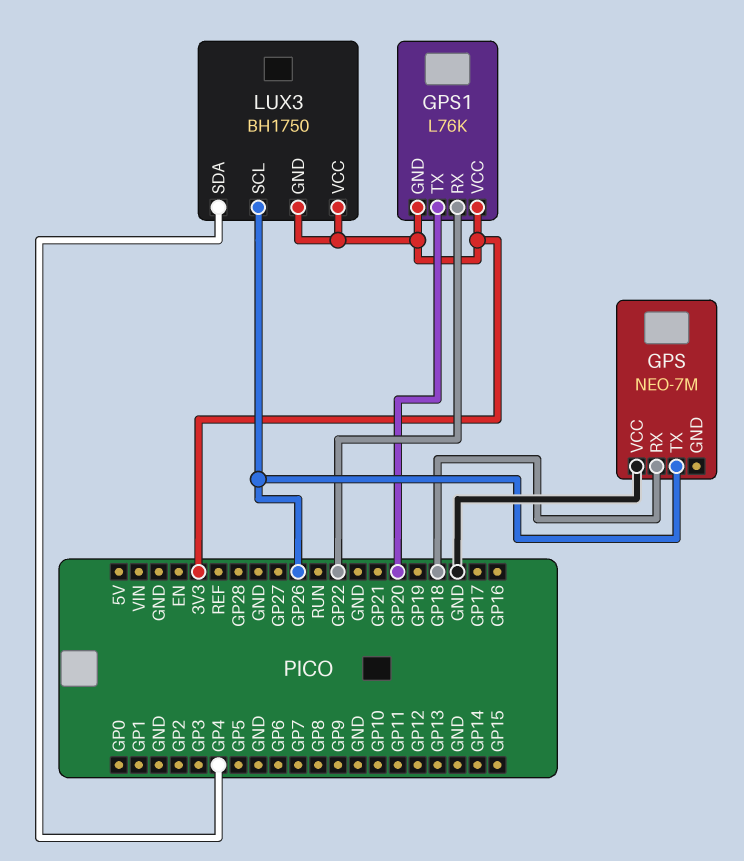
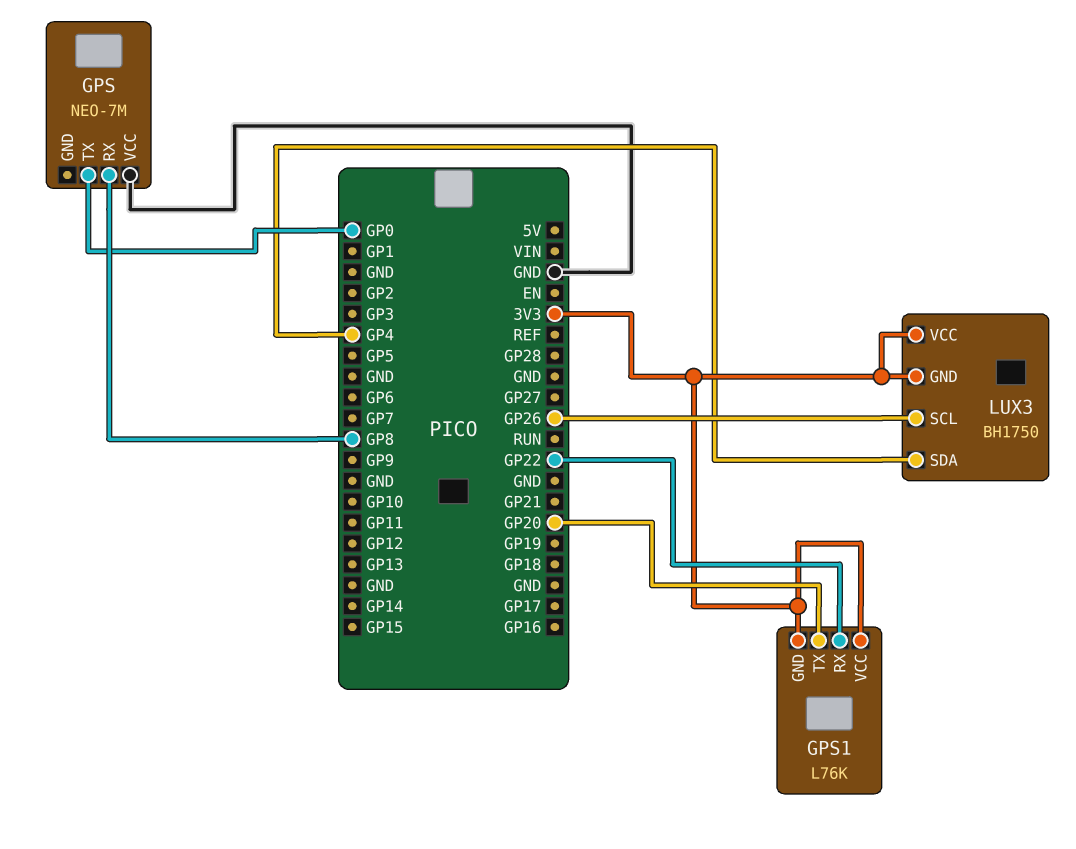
GPS pin RX: GP18 -> GP8
GPS pin TX: GP26 -> GP0

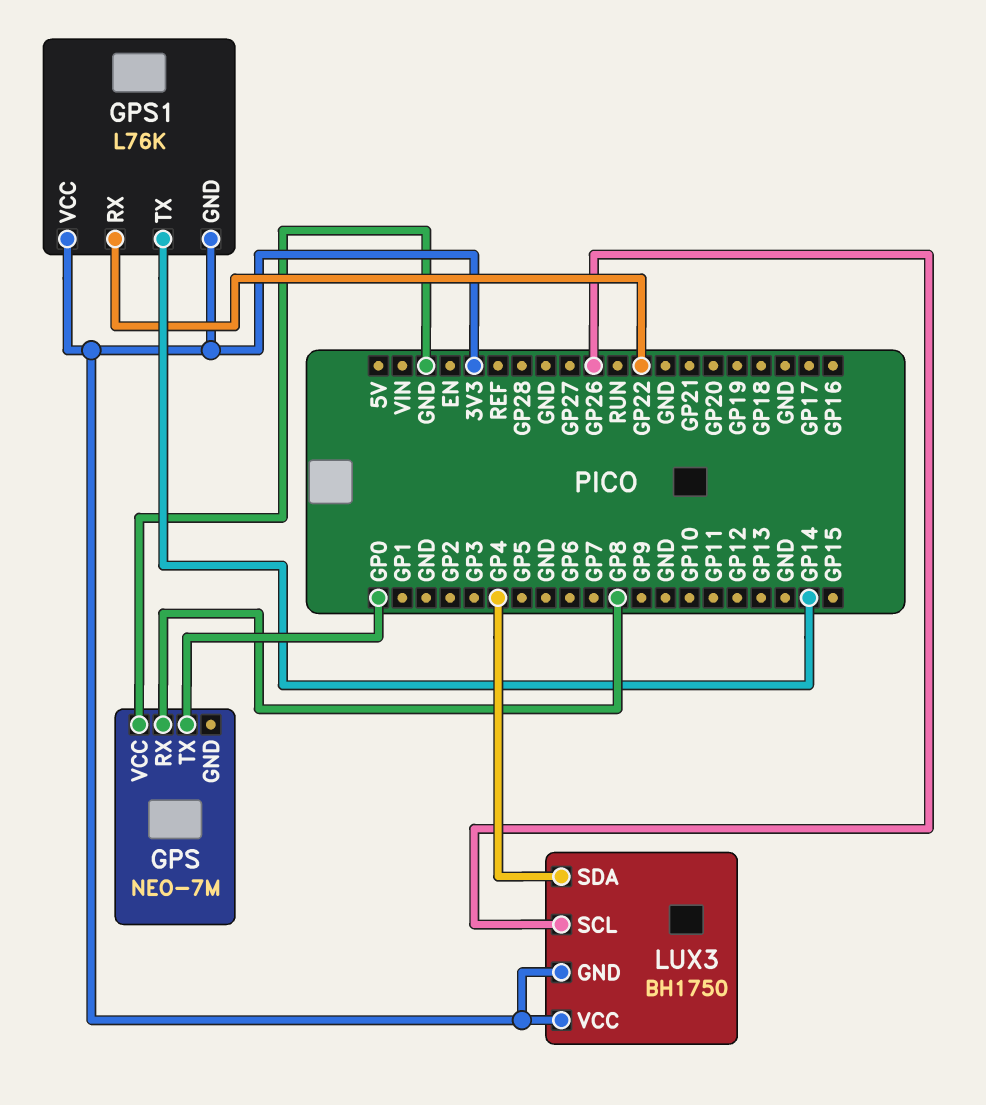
GPS1 pin TX: GP20 -> GP14

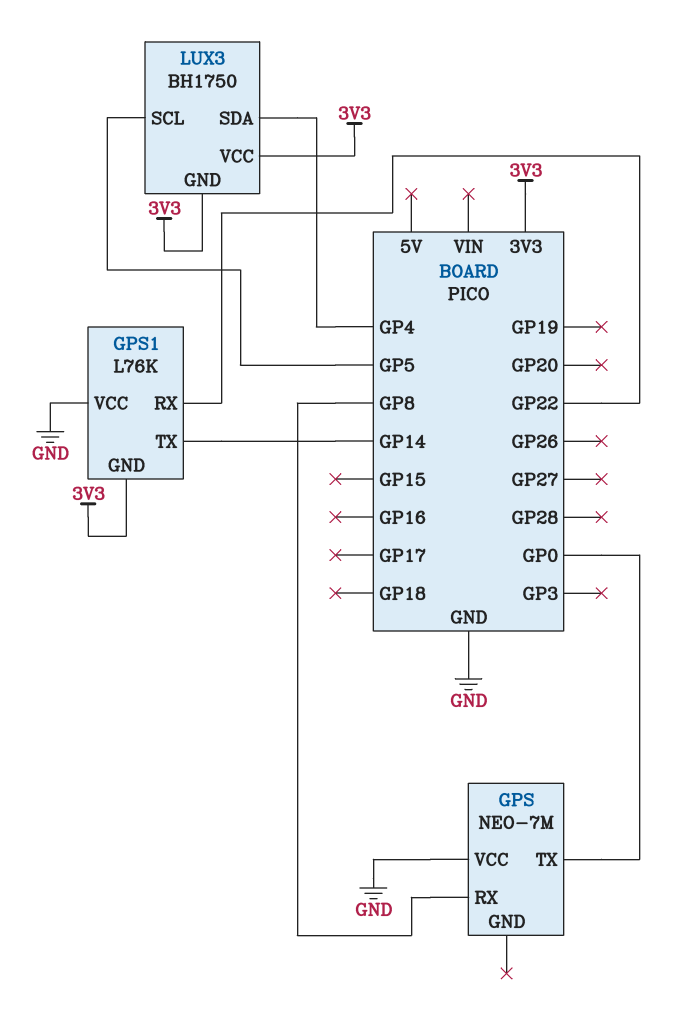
GPS1 pin VCC: 3V3 -> GND
LUX3 pin SCL: GP26 -> GP5

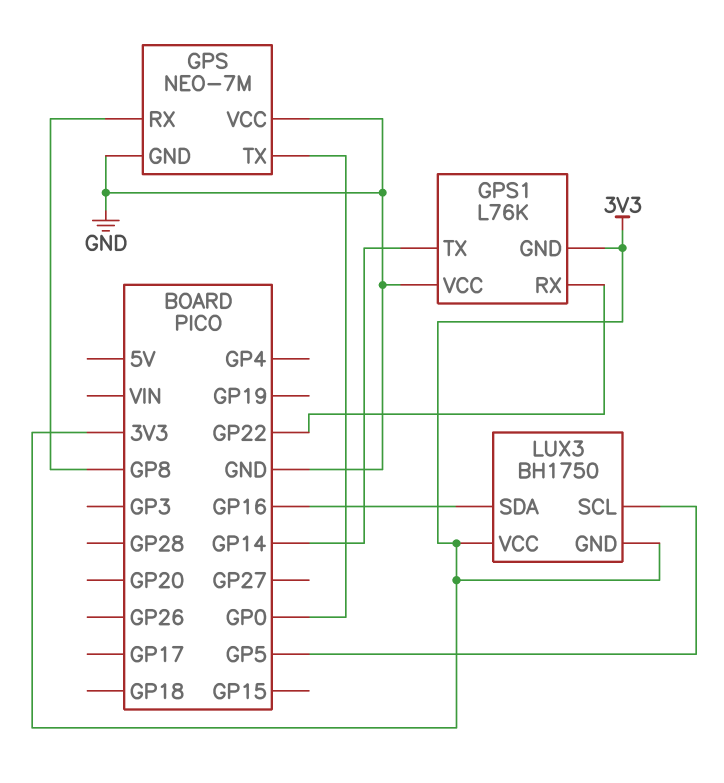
GPS pin GND: none -> GND
LUX3 pin SDA: GP4 -> GP16

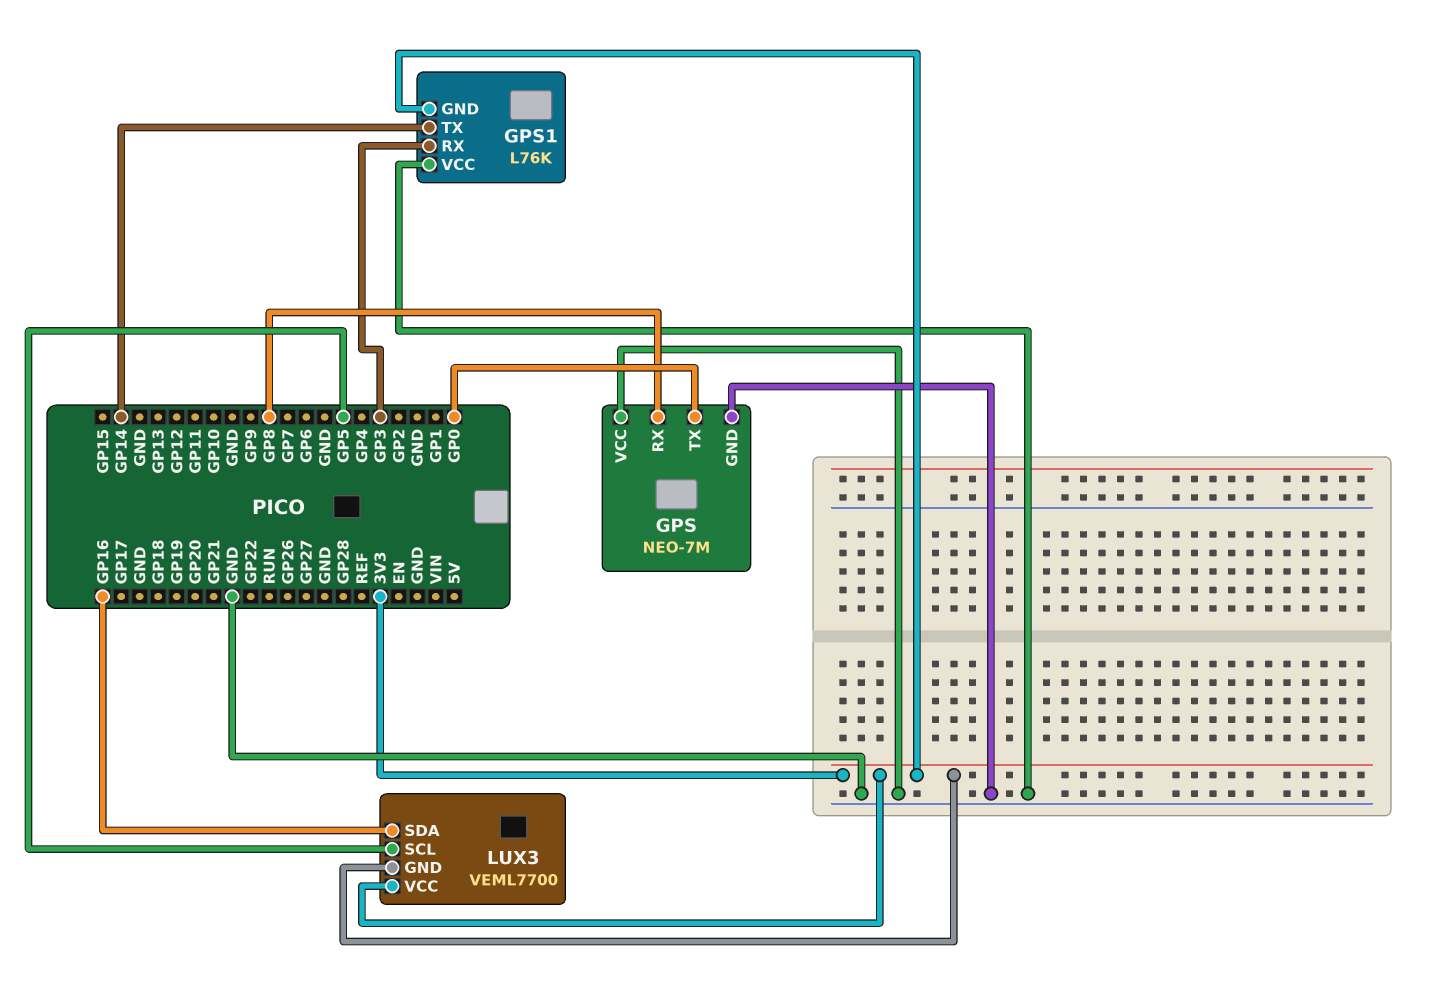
GPS1 pin RX: GP22 -> GP3
LUX3: BH1750 -> VEML7700

